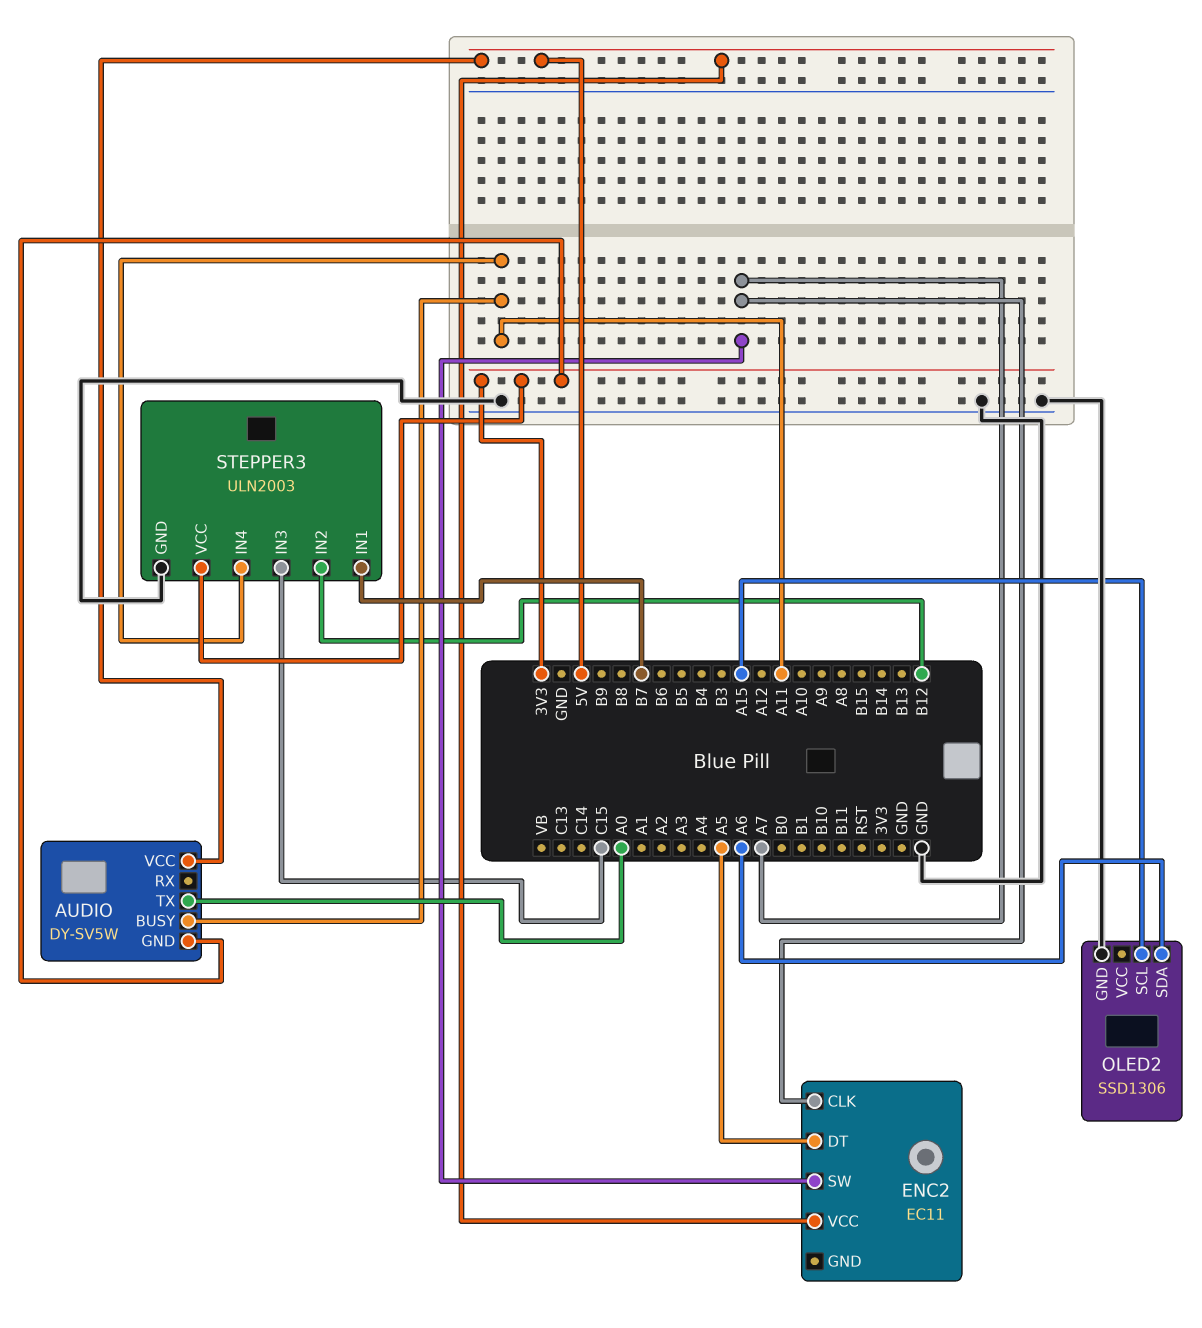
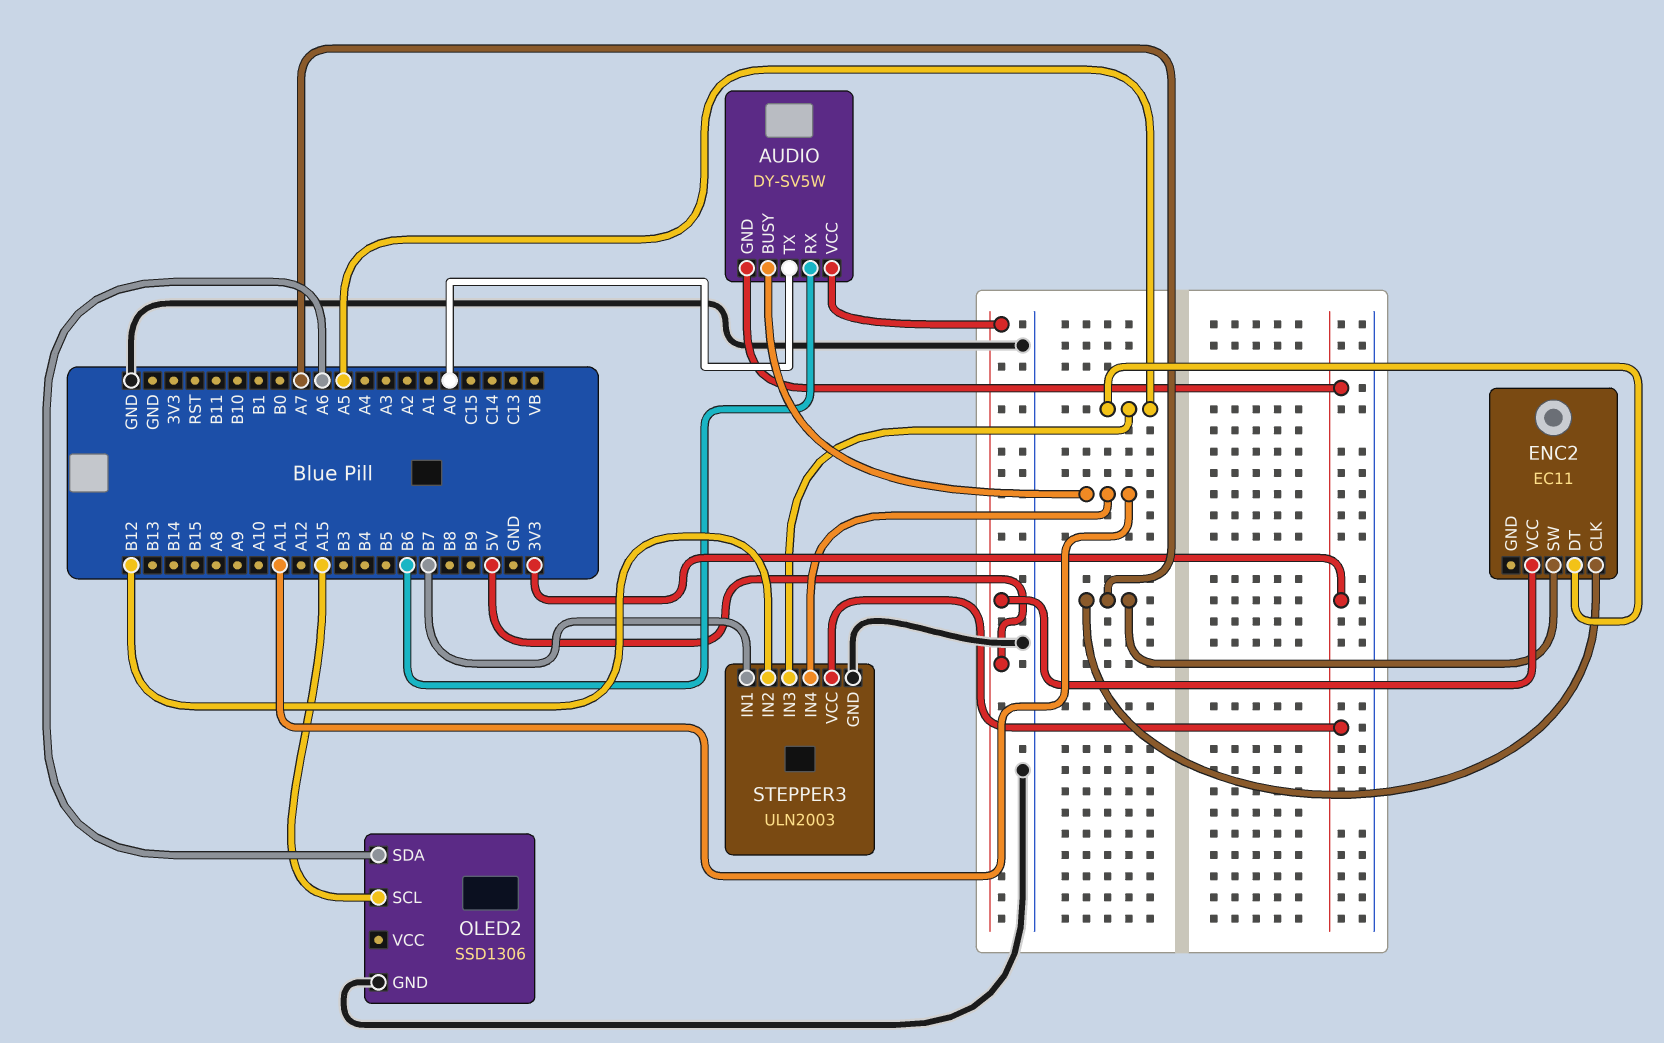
AUDIO pin RX: none -> B6
STEPPER3 pin IN3: C15 -> A5

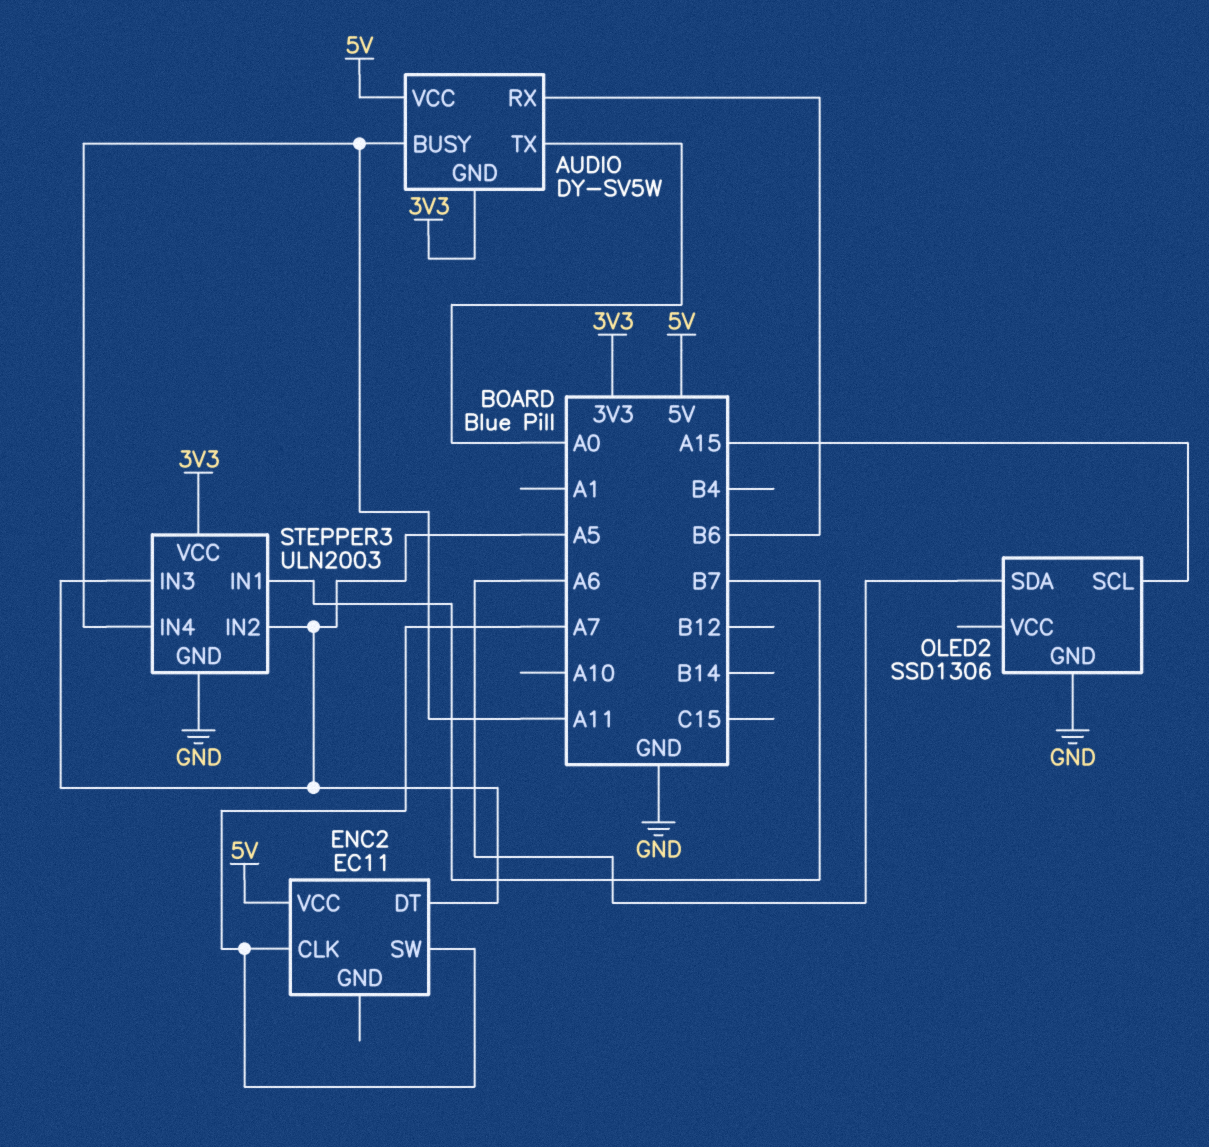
STEPPER3 pin IN2: B12 -> A5

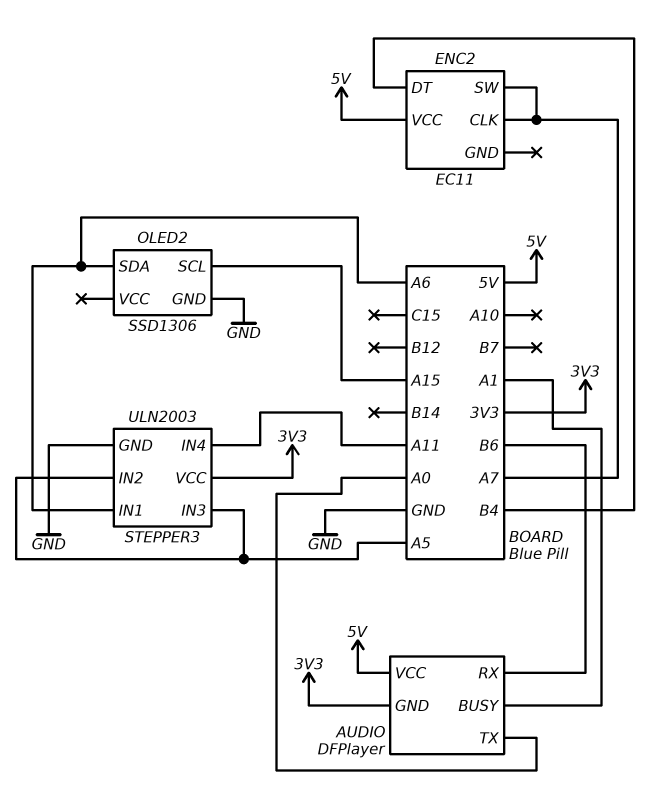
AUDIO: DY-SV5W -> DFPlayer
AUDIO pin BUSY: A11 -> A1
ENC2 pin DT: A5 -> B4
STEPPER3 pin IN1: B7 -> A6

